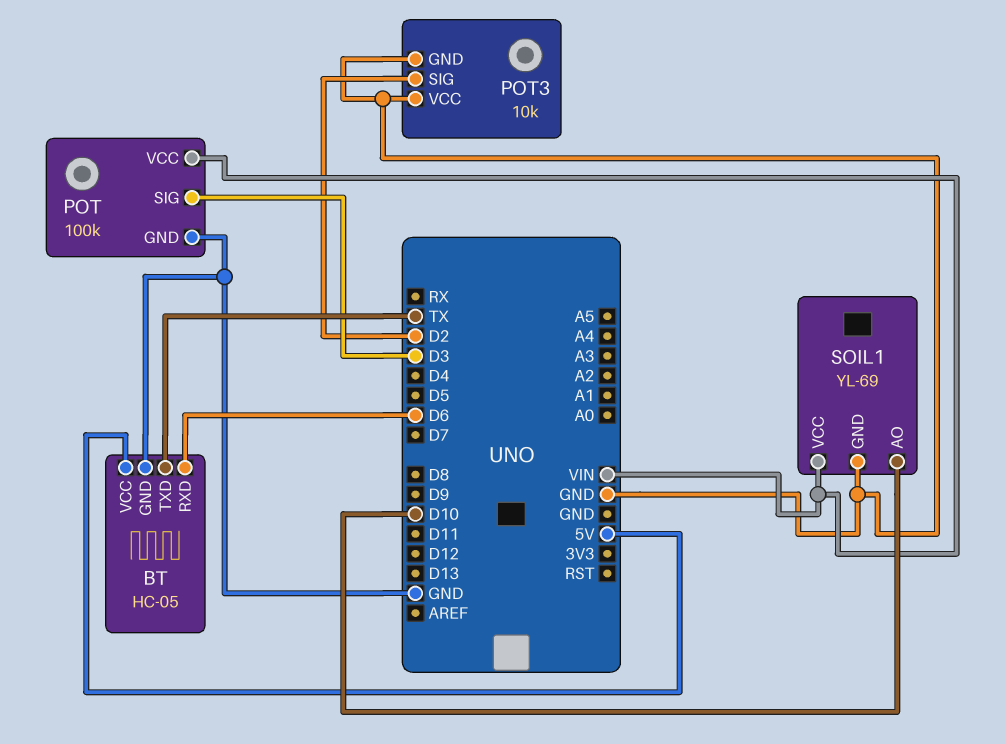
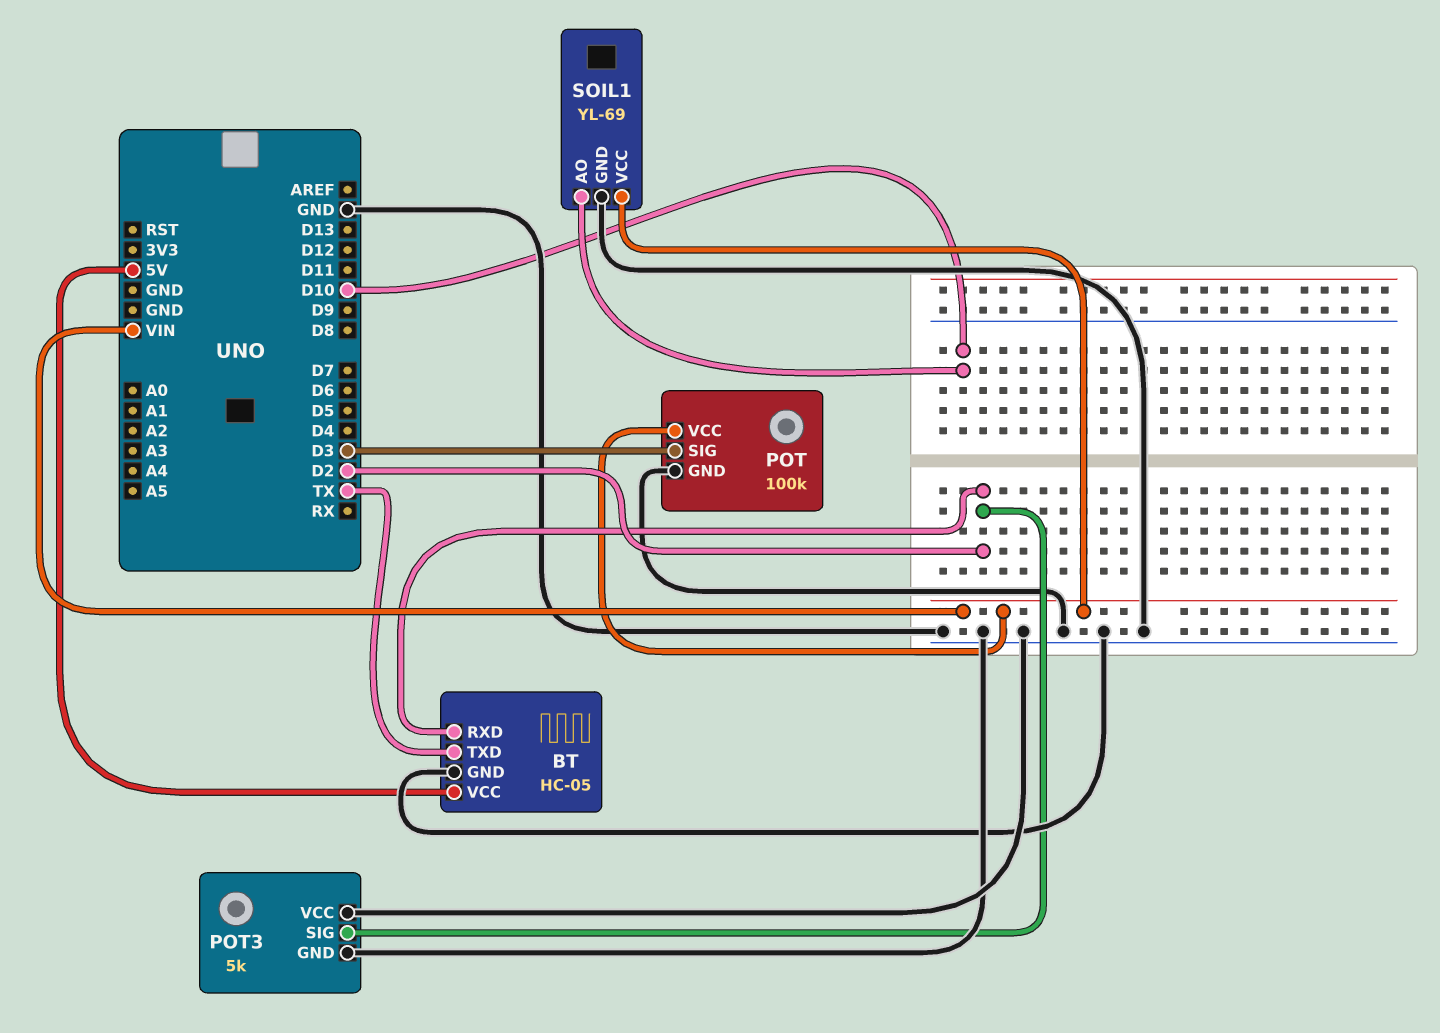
BT pin RXD: D6 -> D2
POT3: 10k -> 5k

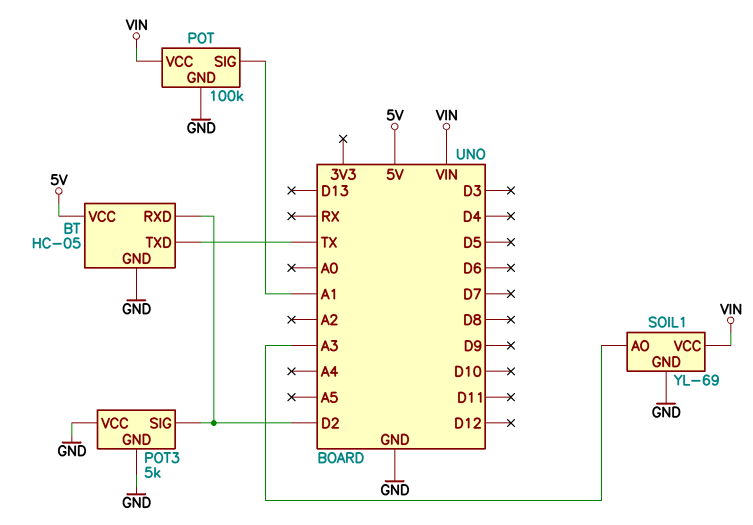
POT pin SIG: D3 -> A1
SOIL1 pin AO: D10 -> A3

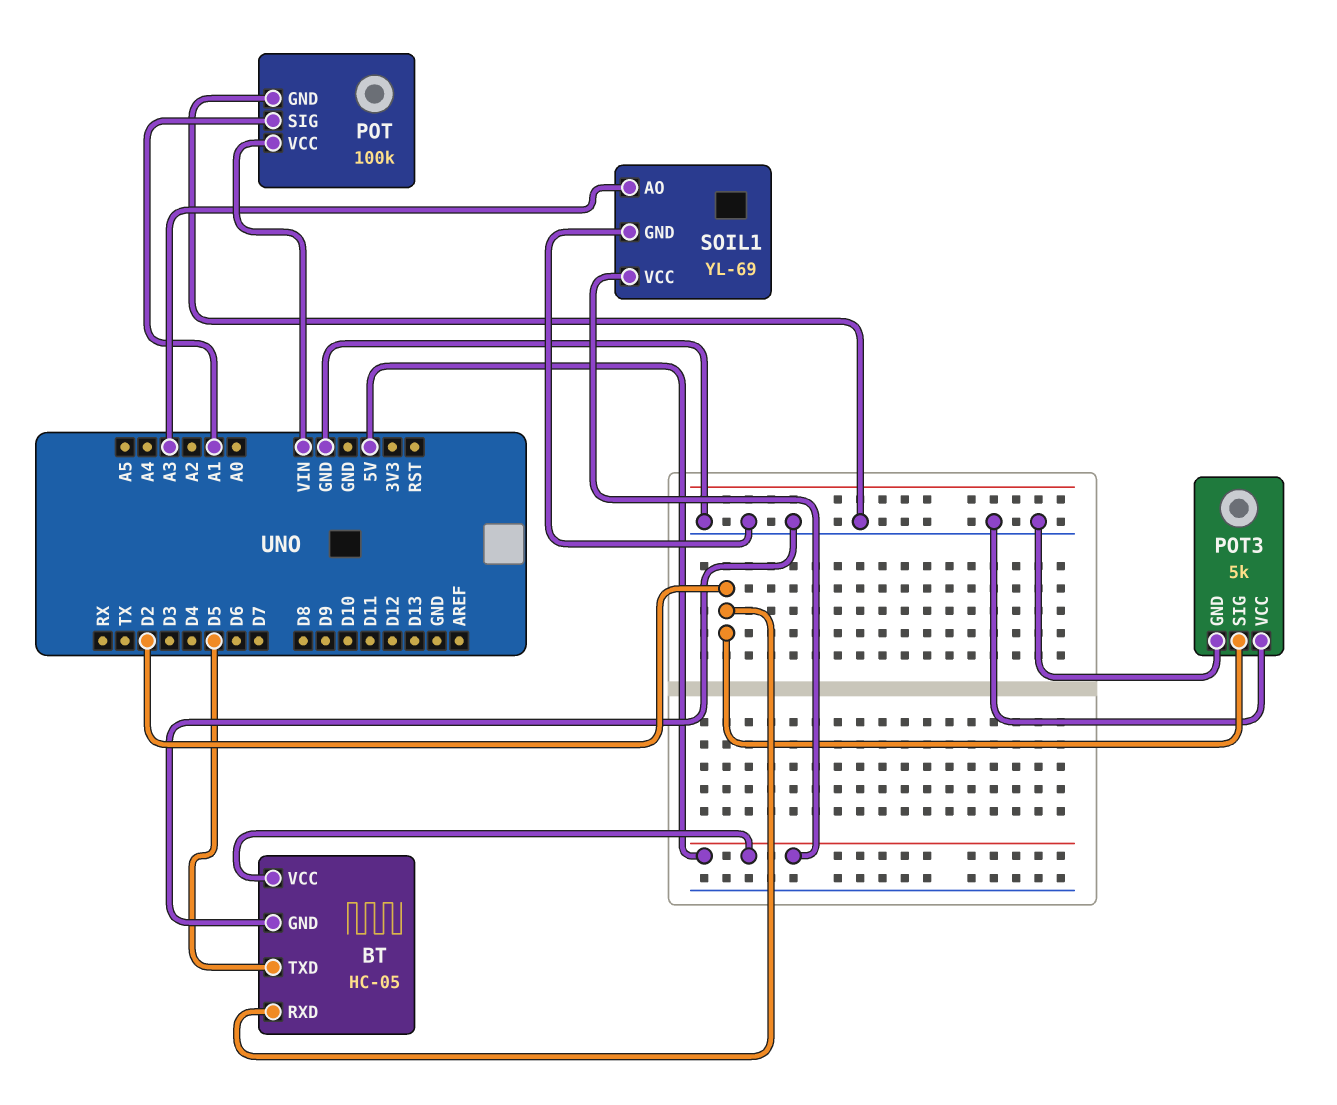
BT pin TXD: TX -> D5
SOIL1 pin VCC: VIN -> 5V

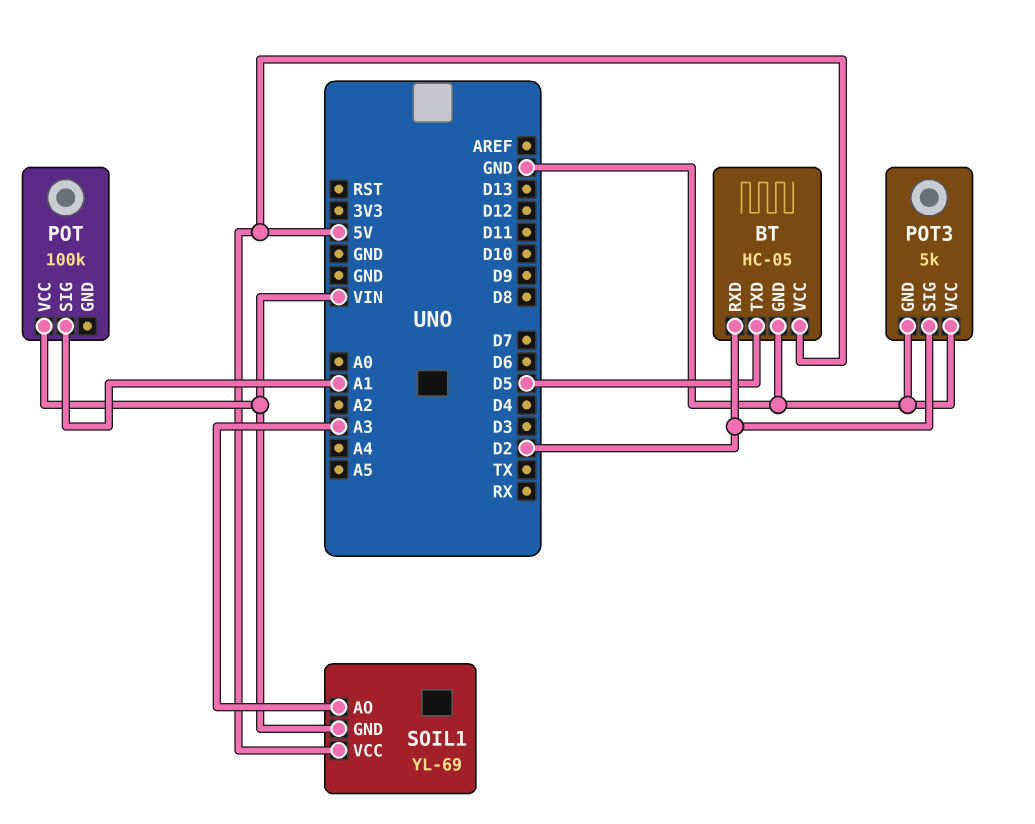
POT pin GND: GND -> none
SOIL1 pin GND: GND -> VIN

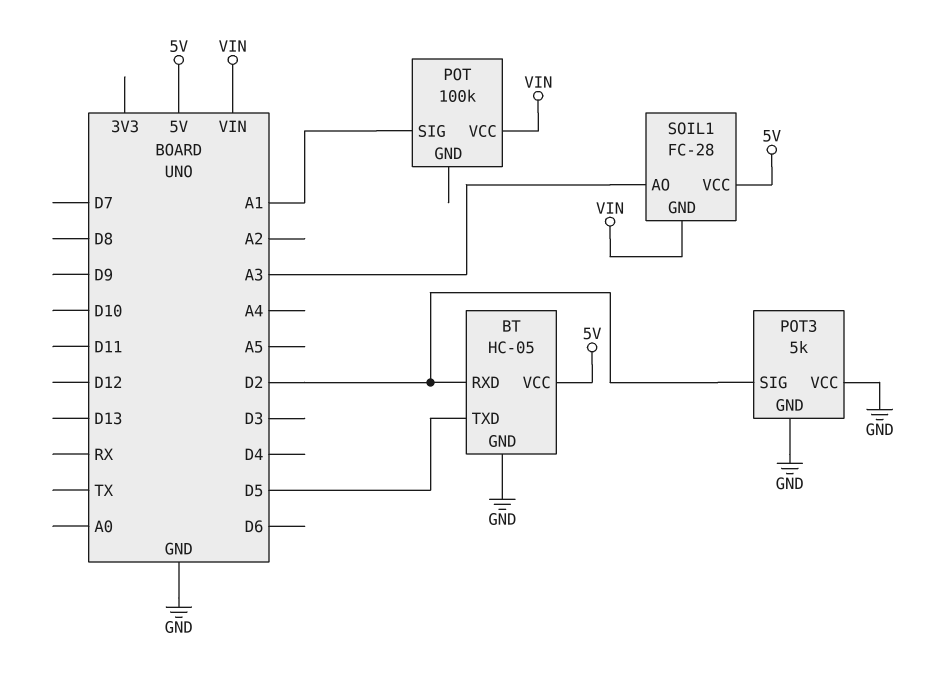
SOIL1: YL-69 -> FC-28

